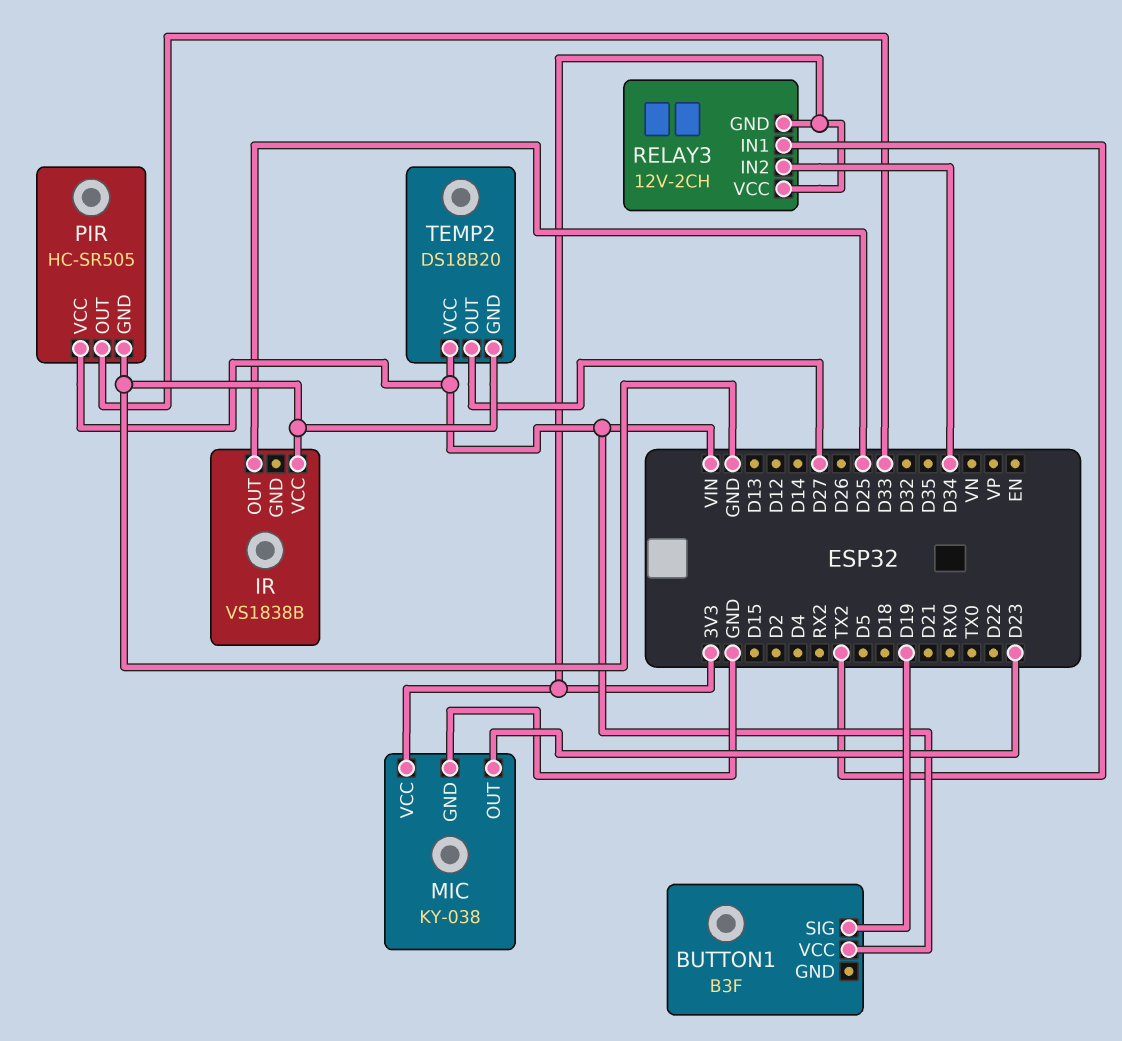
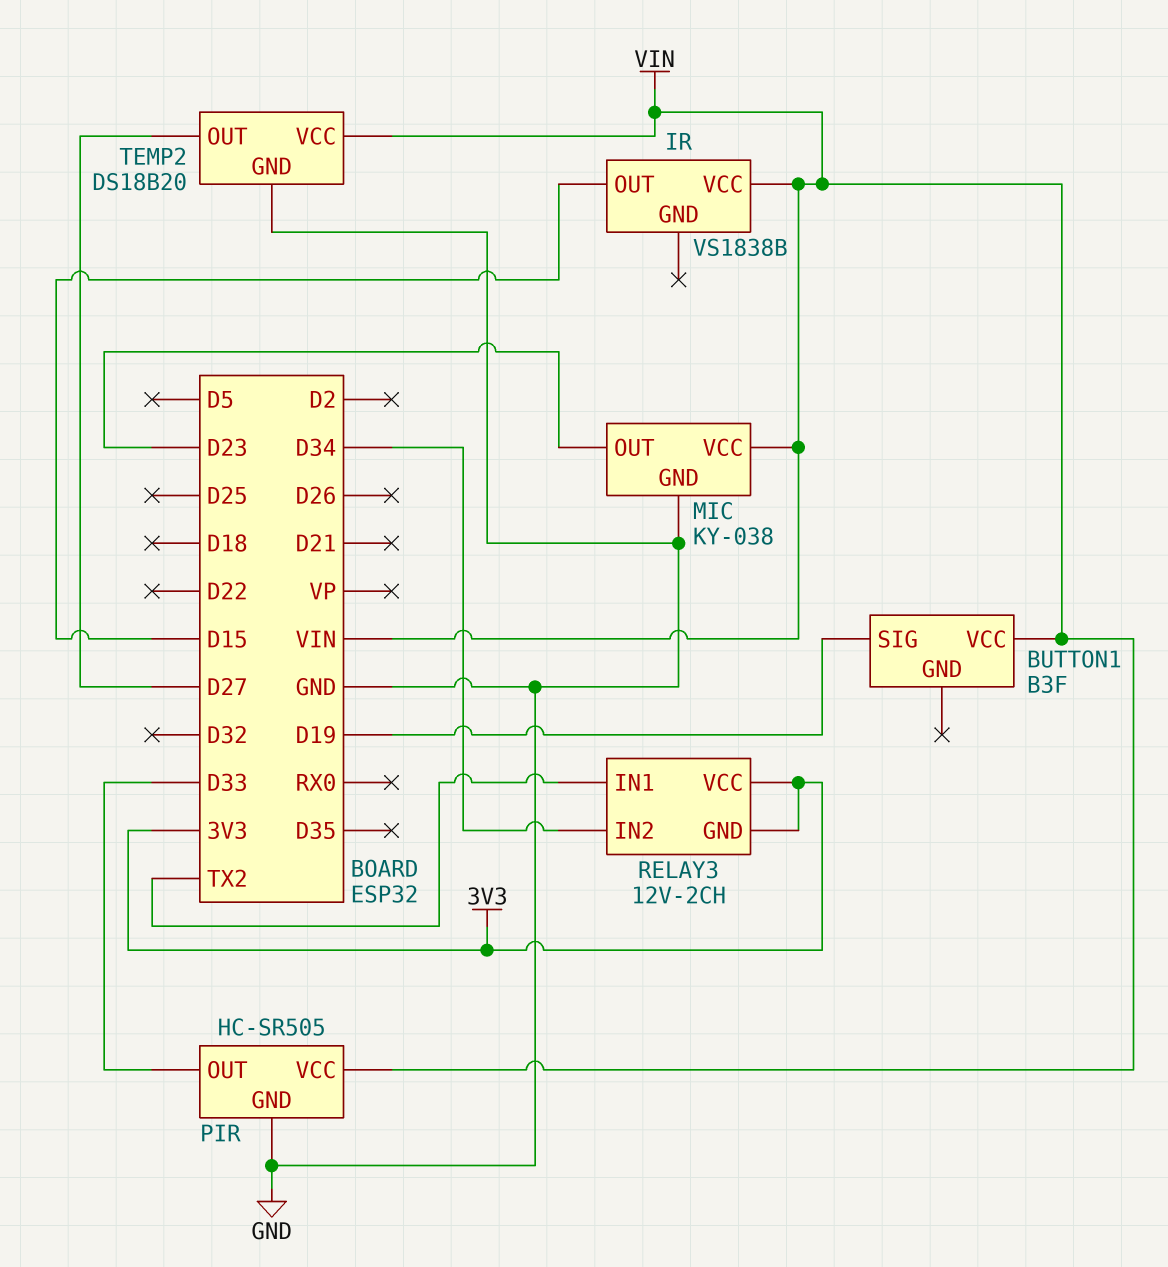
IR pin OUT: D25 -> D15
IR pin VCC: GND -> VIN
MIC pin VCC: 3V3 -> VIN

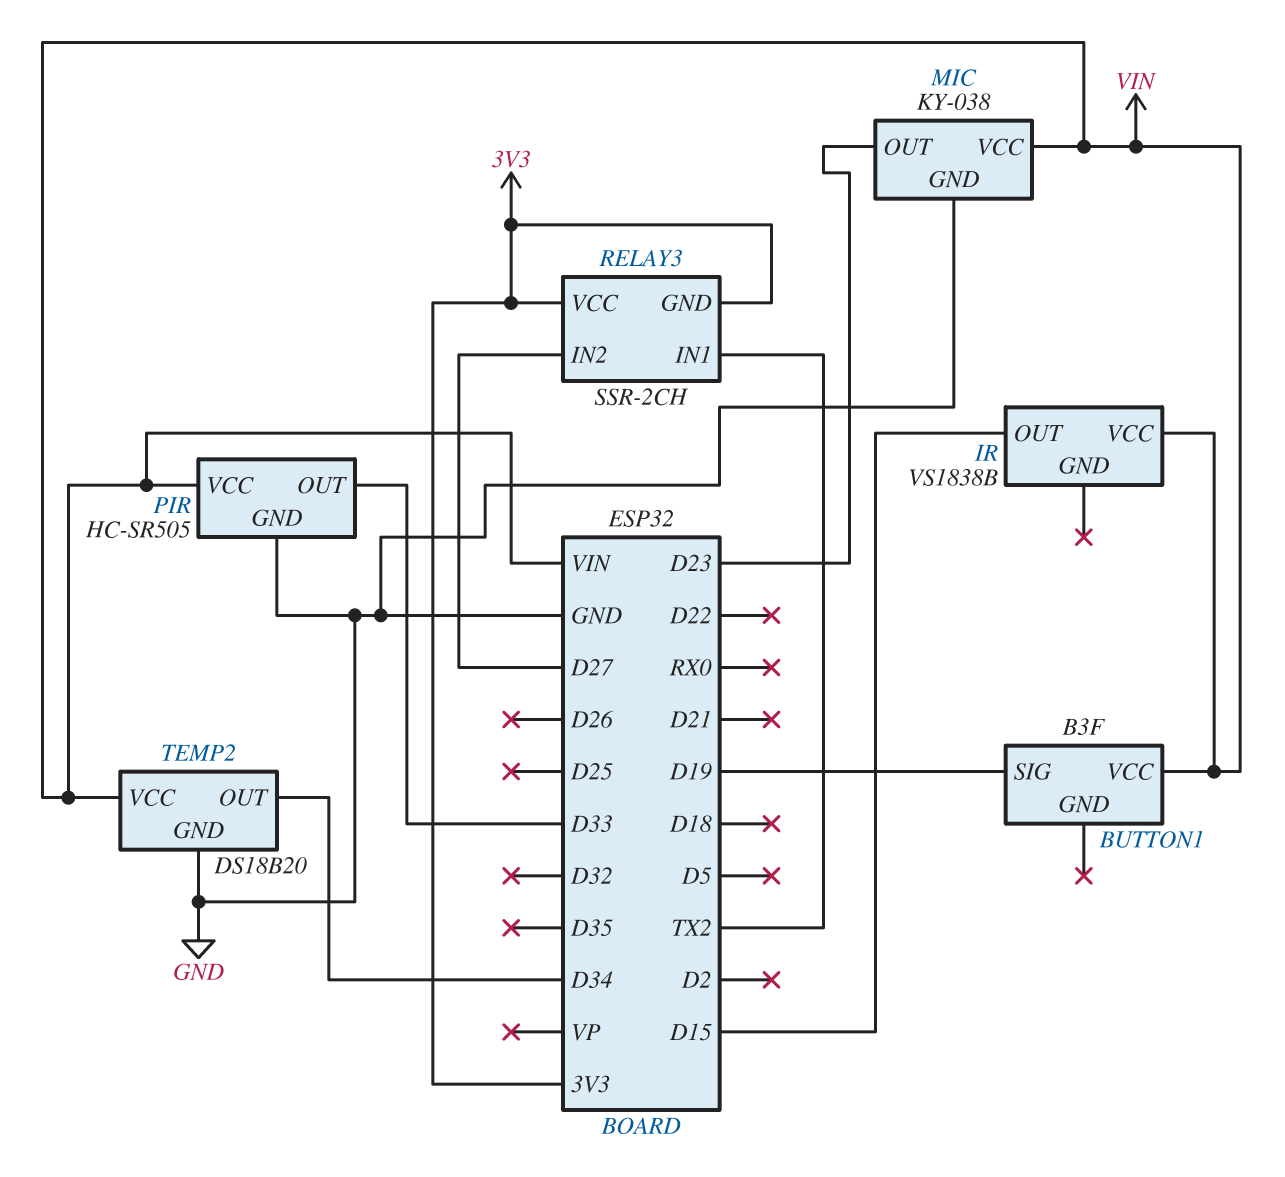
RELAY3: 12V-2CH -> SSR-2CH
RELAY3 pin IN2: D34 -> D27
TEMP2 pin OUT: D27 -> D34

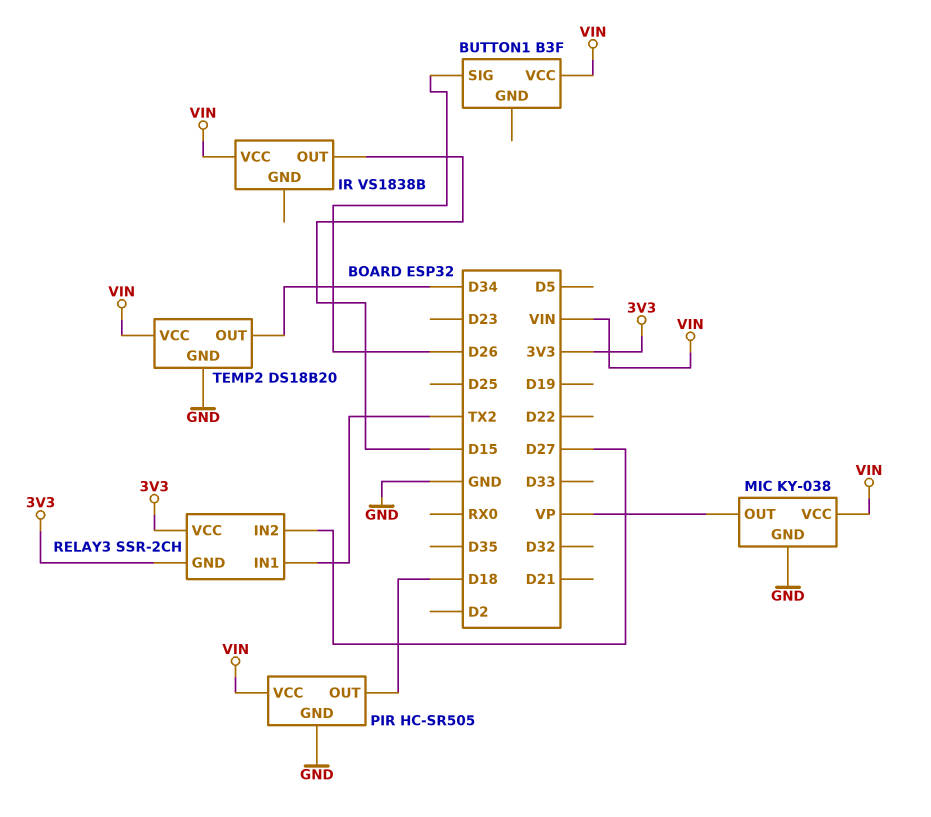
BUTTON1 pin SIG: D19 -> D26
MIC pin OUT: D23 -> VP
PIR pin OUT: D33 -> D18

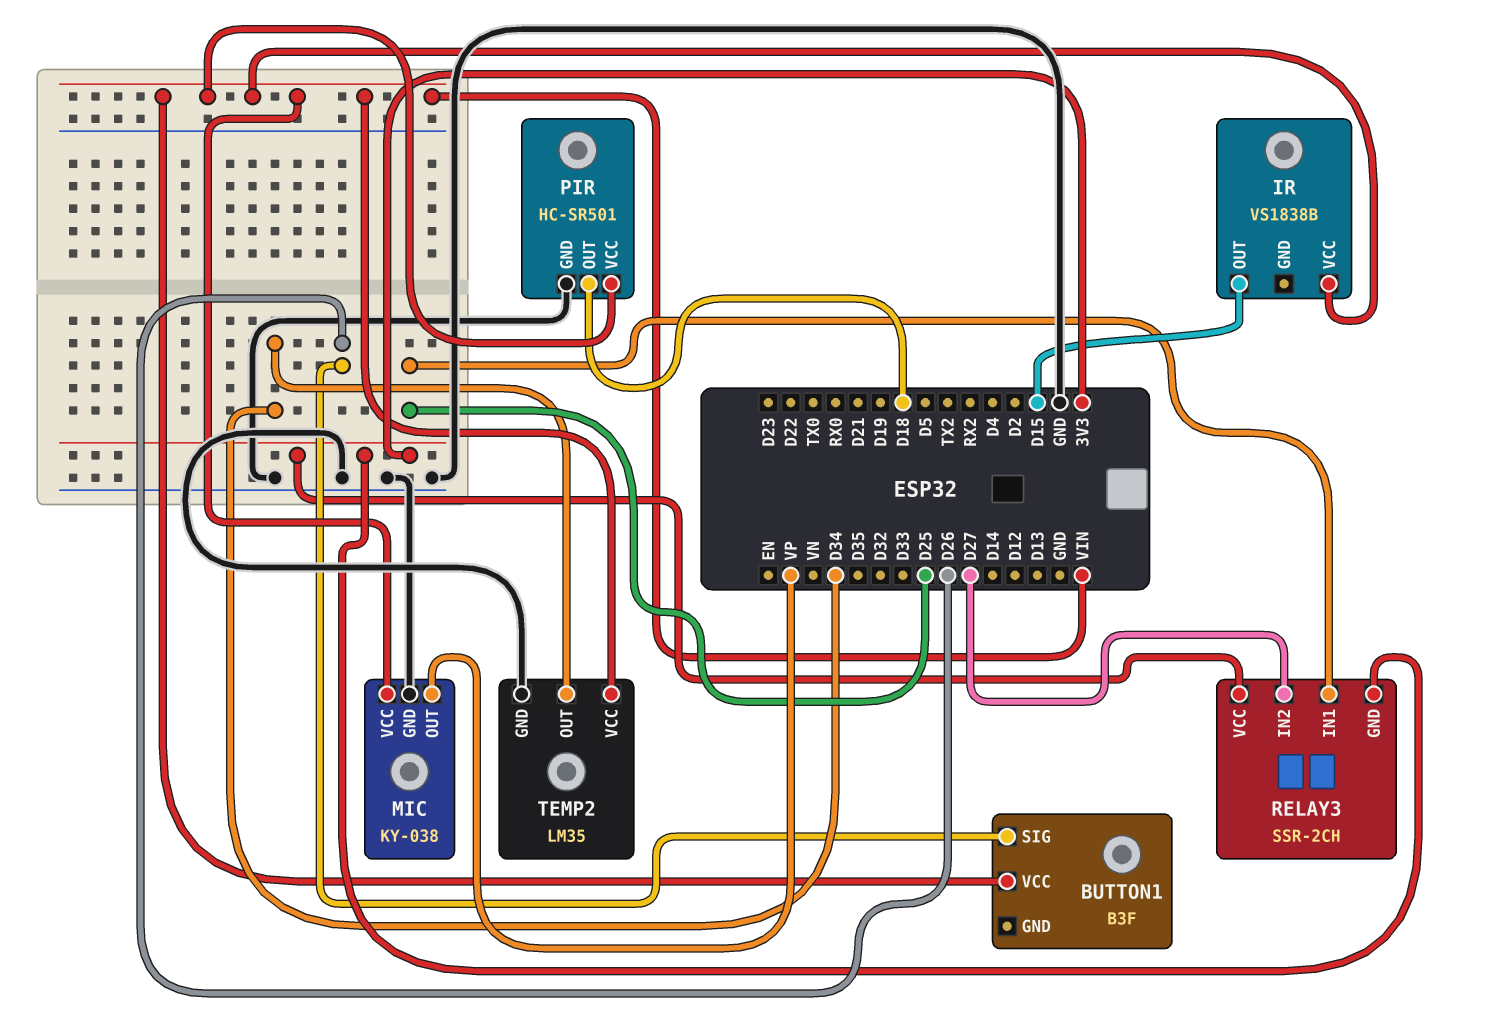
PIR: HC-SR505 -> HC-SR501
RELAY3 pin IN1: TX2 -> D25
TEMP2: DS18B20 -> LM35

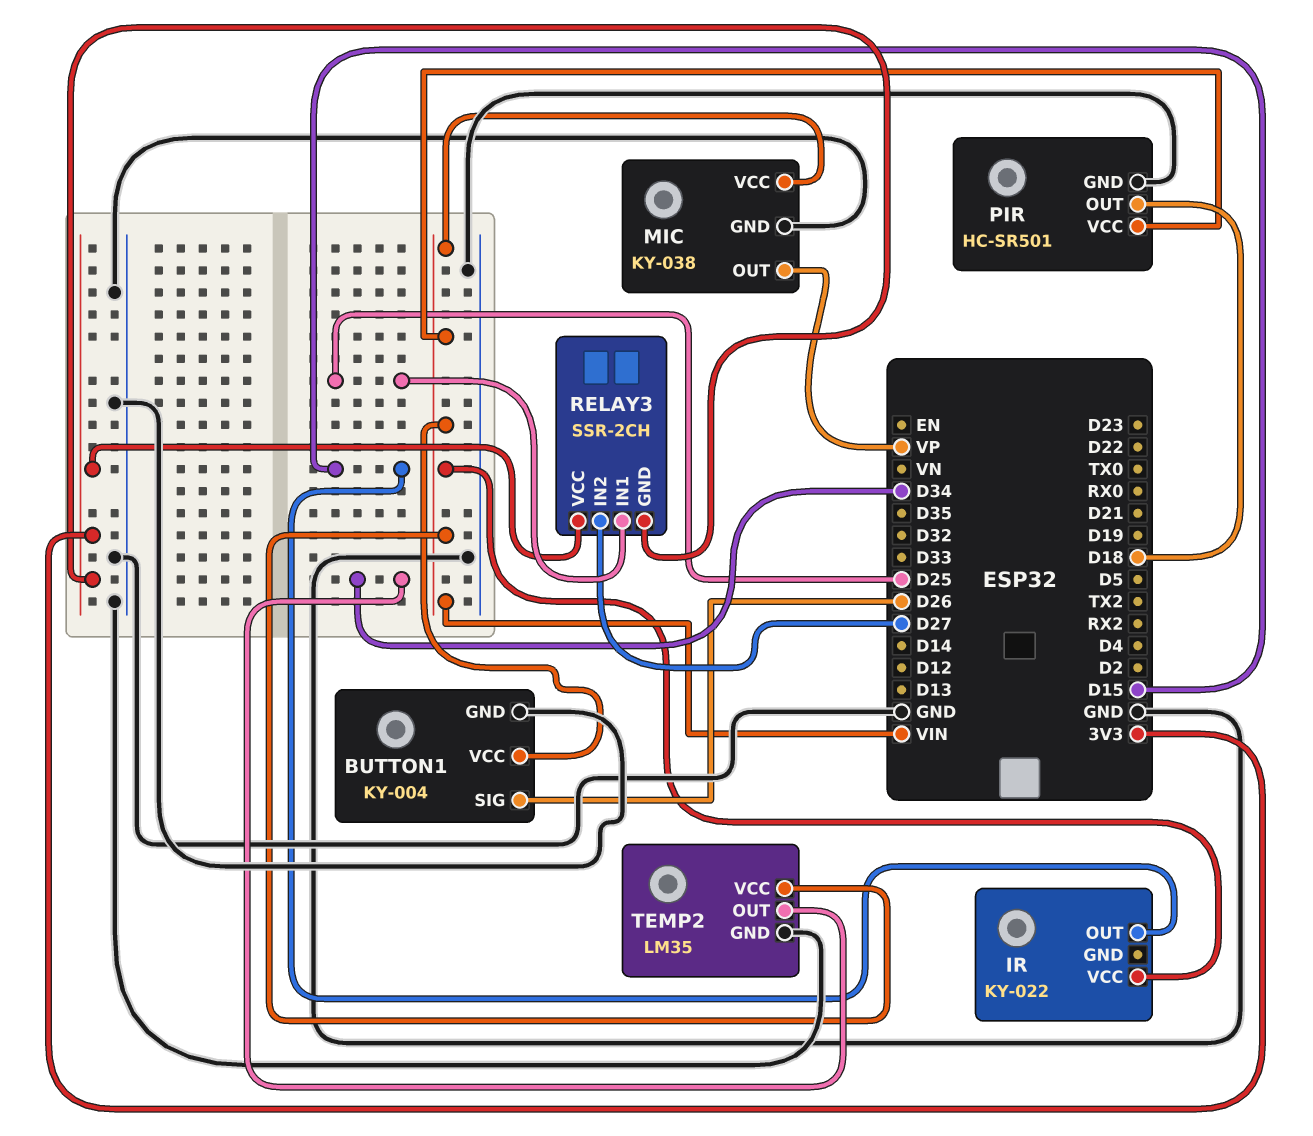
BUTTON1: B3F -> KY-004
BUTTON1 pin GND: none -> GND
IR: VS1838B -> KY-022

